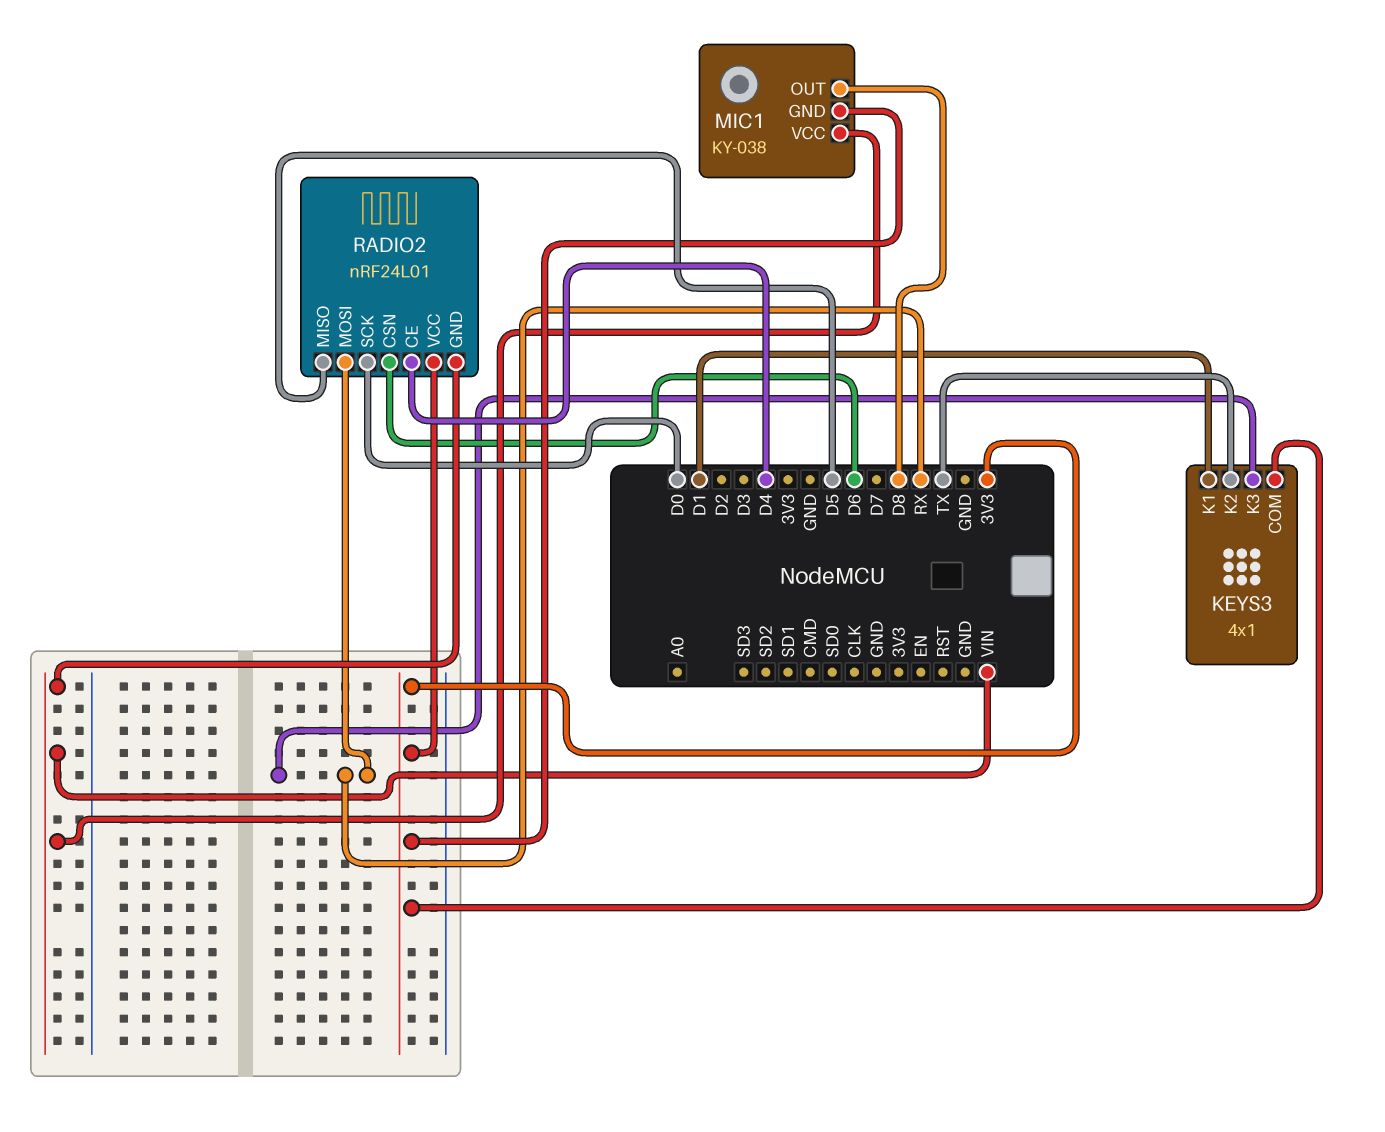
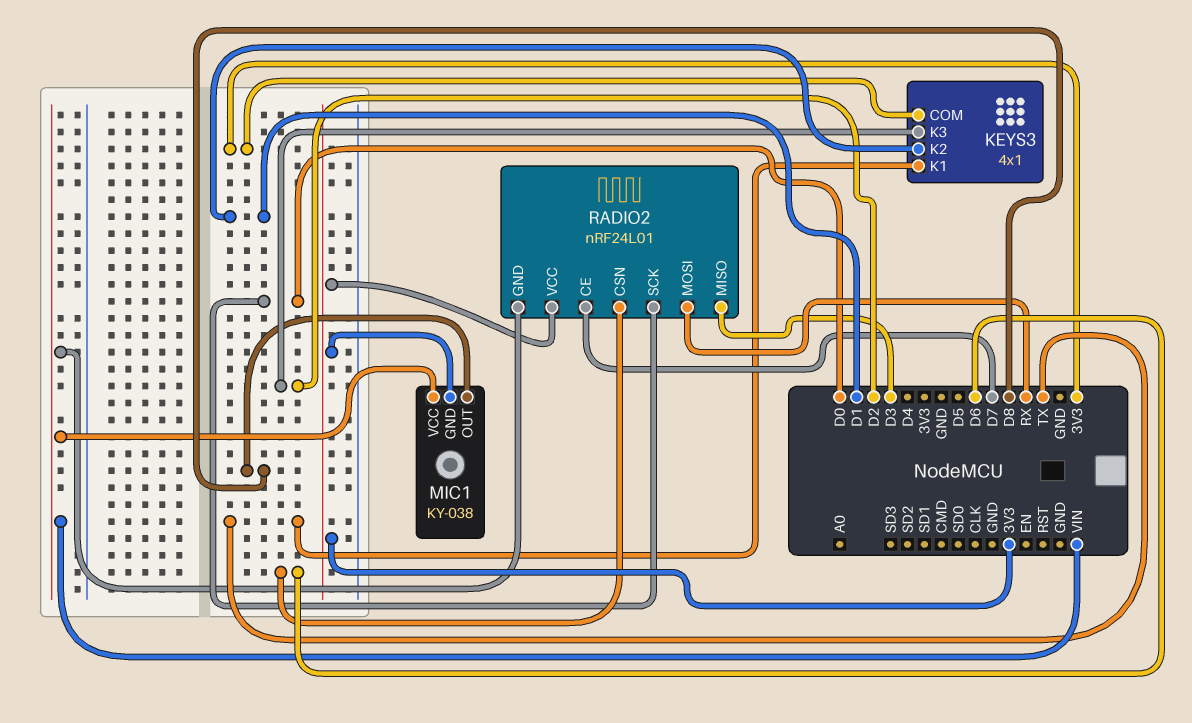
KEYS3 pin K1: D1 -> TX
KEYS3 pin K2: TX -> D1
KEYS3 pin K3: RX -> D2
RADIO2 pin CE: D4 -> D7
RADIO2 pin MISO: D5 -> D3

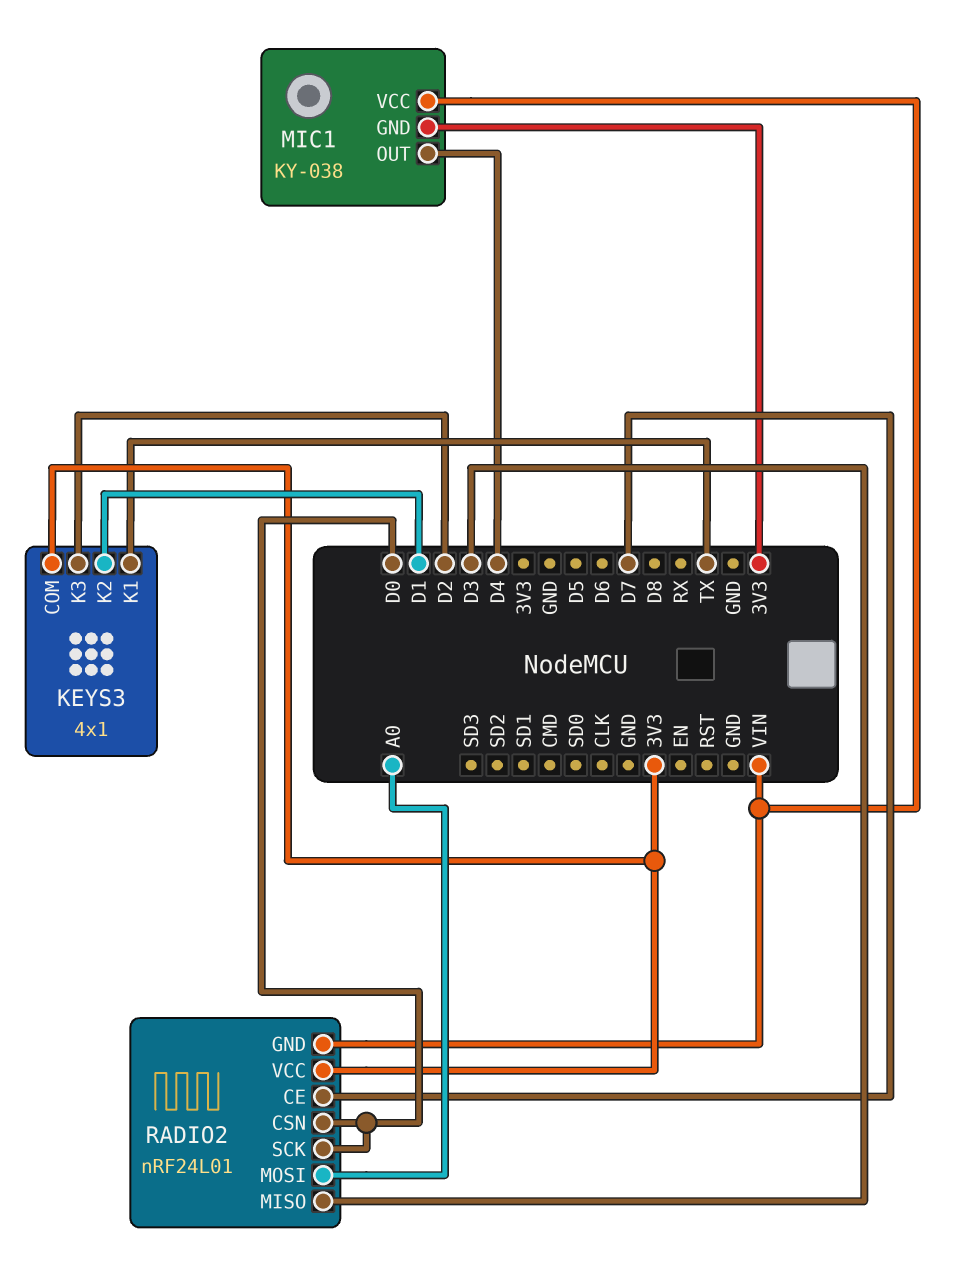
MIC1 pin OUT: D8 -> D4
RADIO2 pin CSN: D6 -> D0
RADIO2 pin MOSI: RX -> A0

